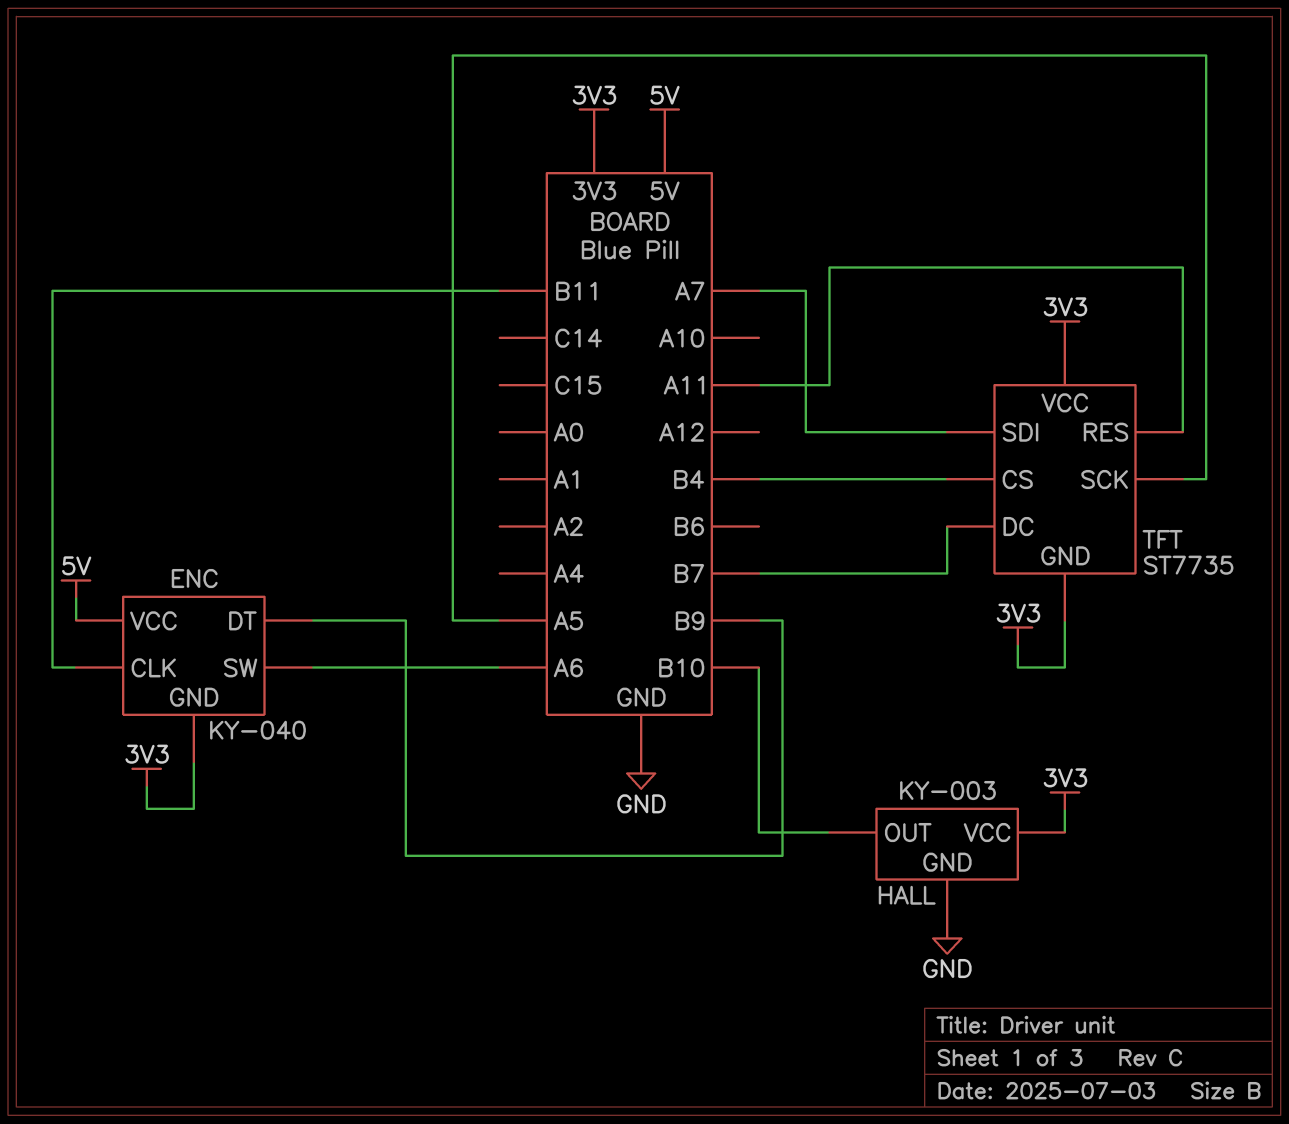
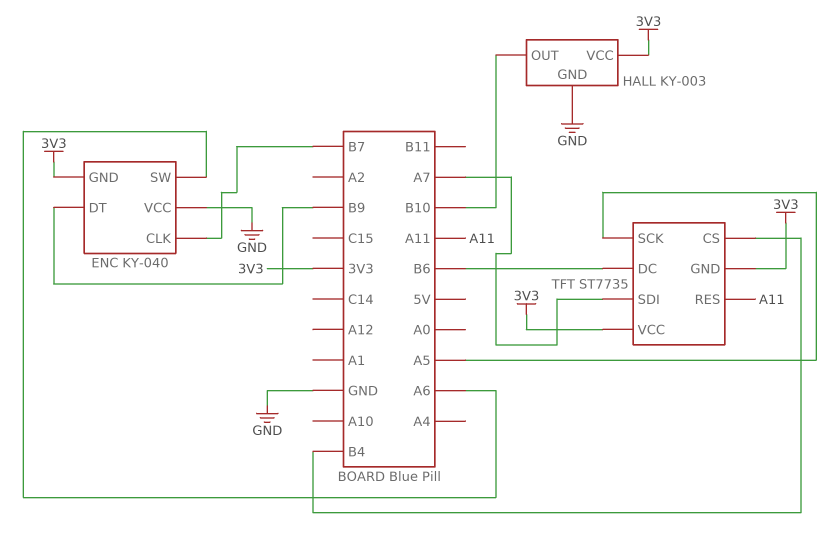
ENC pin CLK: B11 -> B7
ENC pin VCC: 5V -> GND
TFT pin DC: B7 -> B6

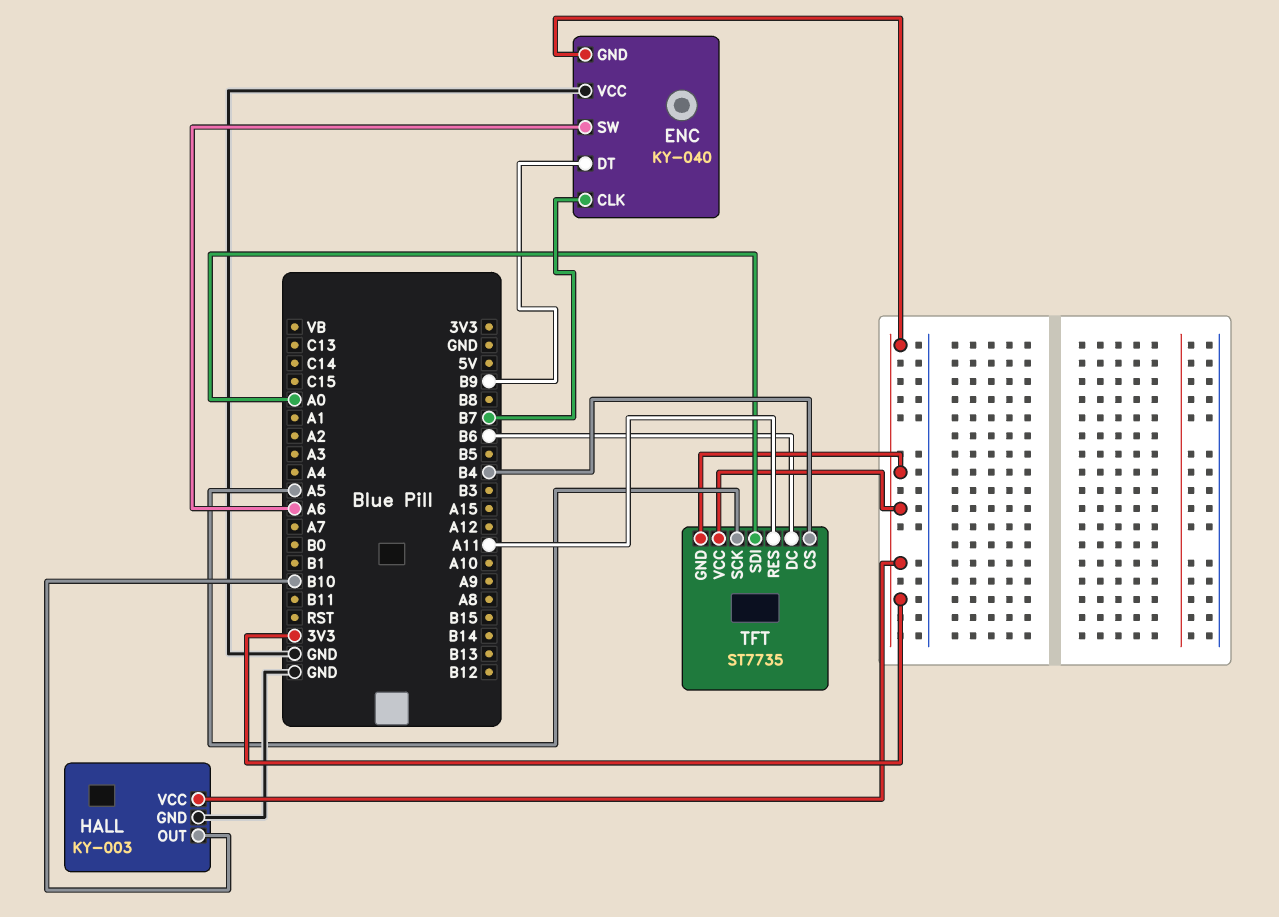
TFT pin SDI: A7 -> A0

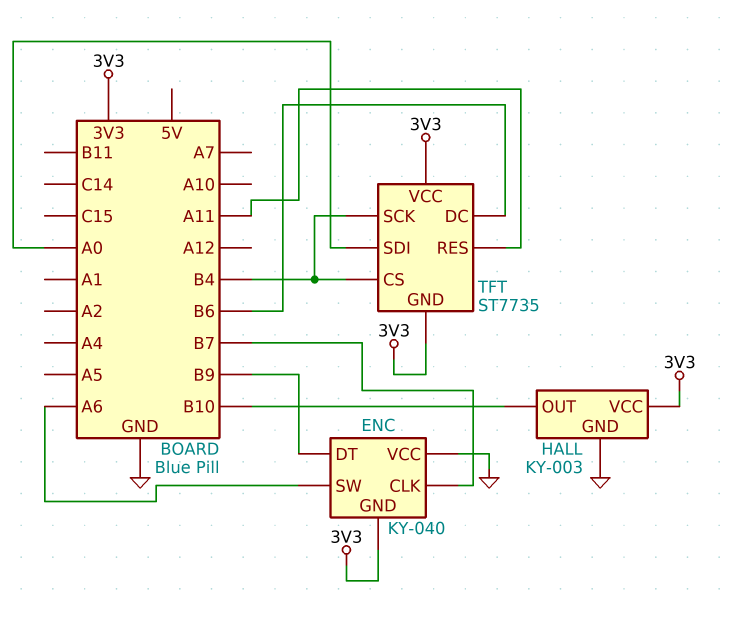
TFT pin SCK: A5 -> B4

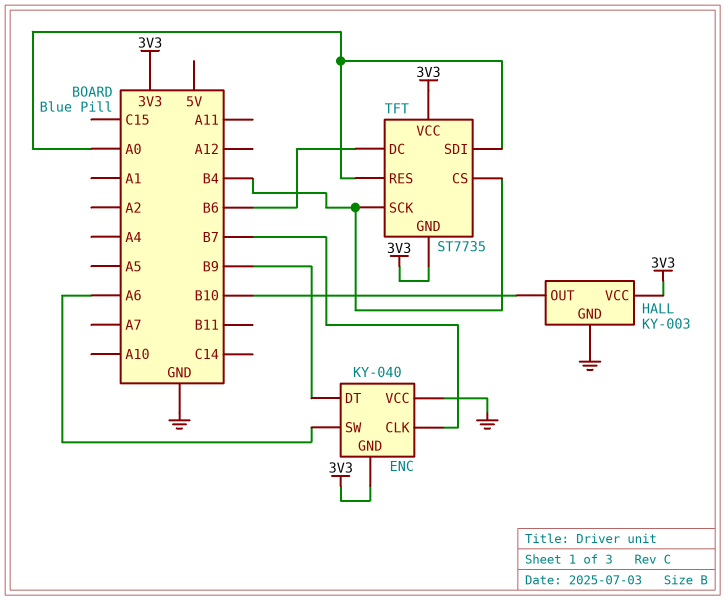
TFT pin RES: A11 -> A0

